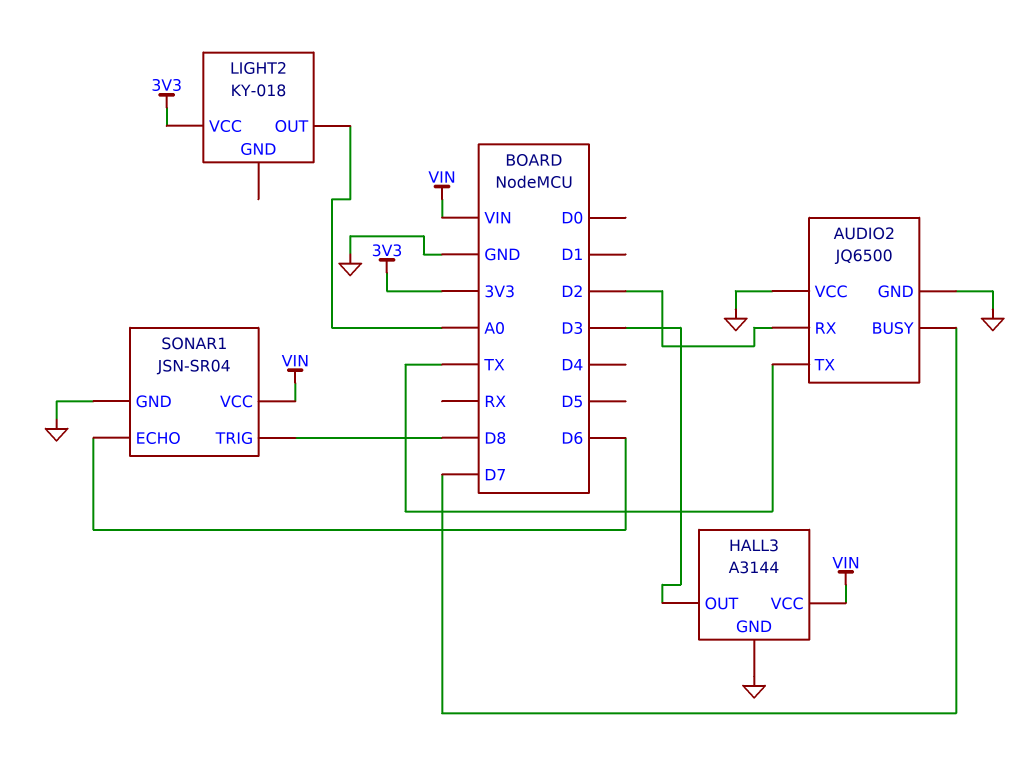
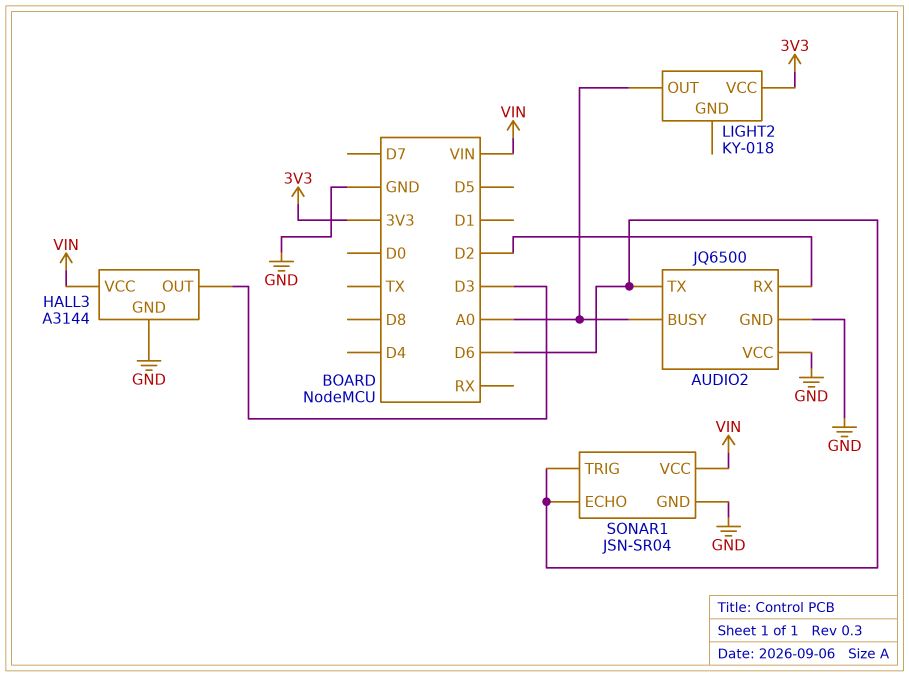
AUDIO2 pin BUSY: D7 -> A0
AUDIO2 pin TX: TX -> D6
SONAR1 pin TRIG: D8 -> D6

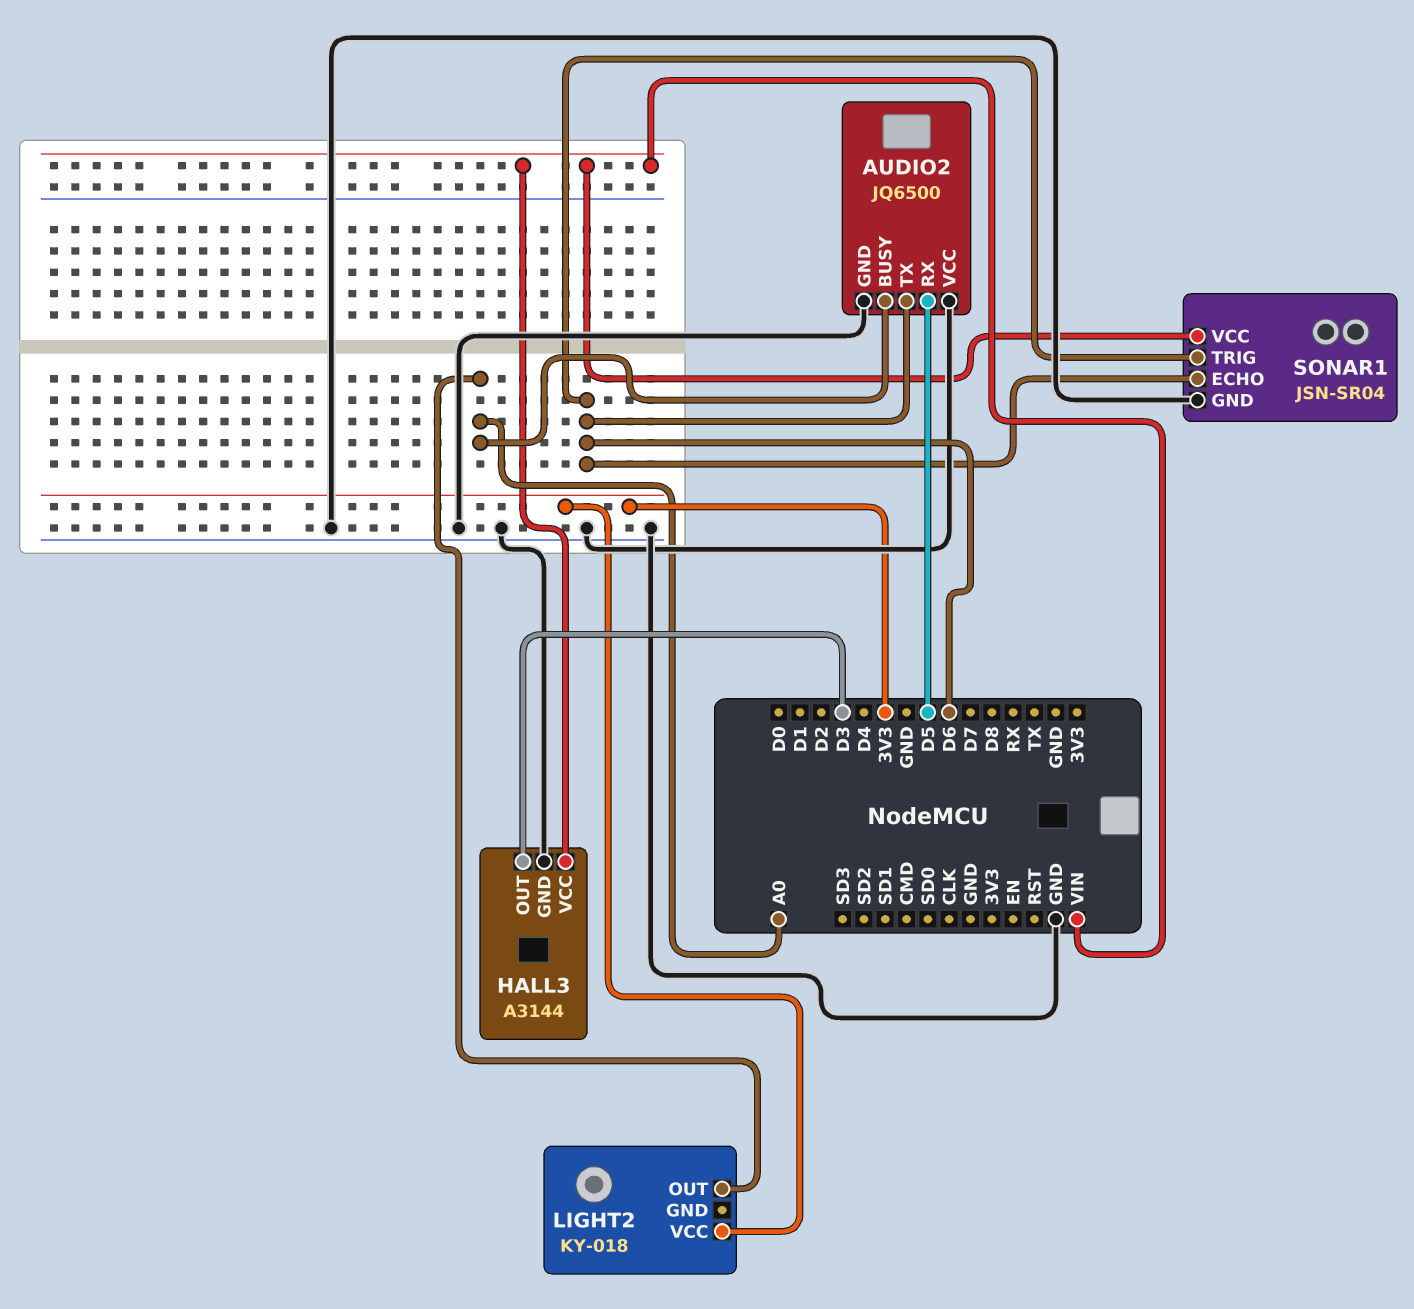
AUDIO2 pin RX: D2 -> D5

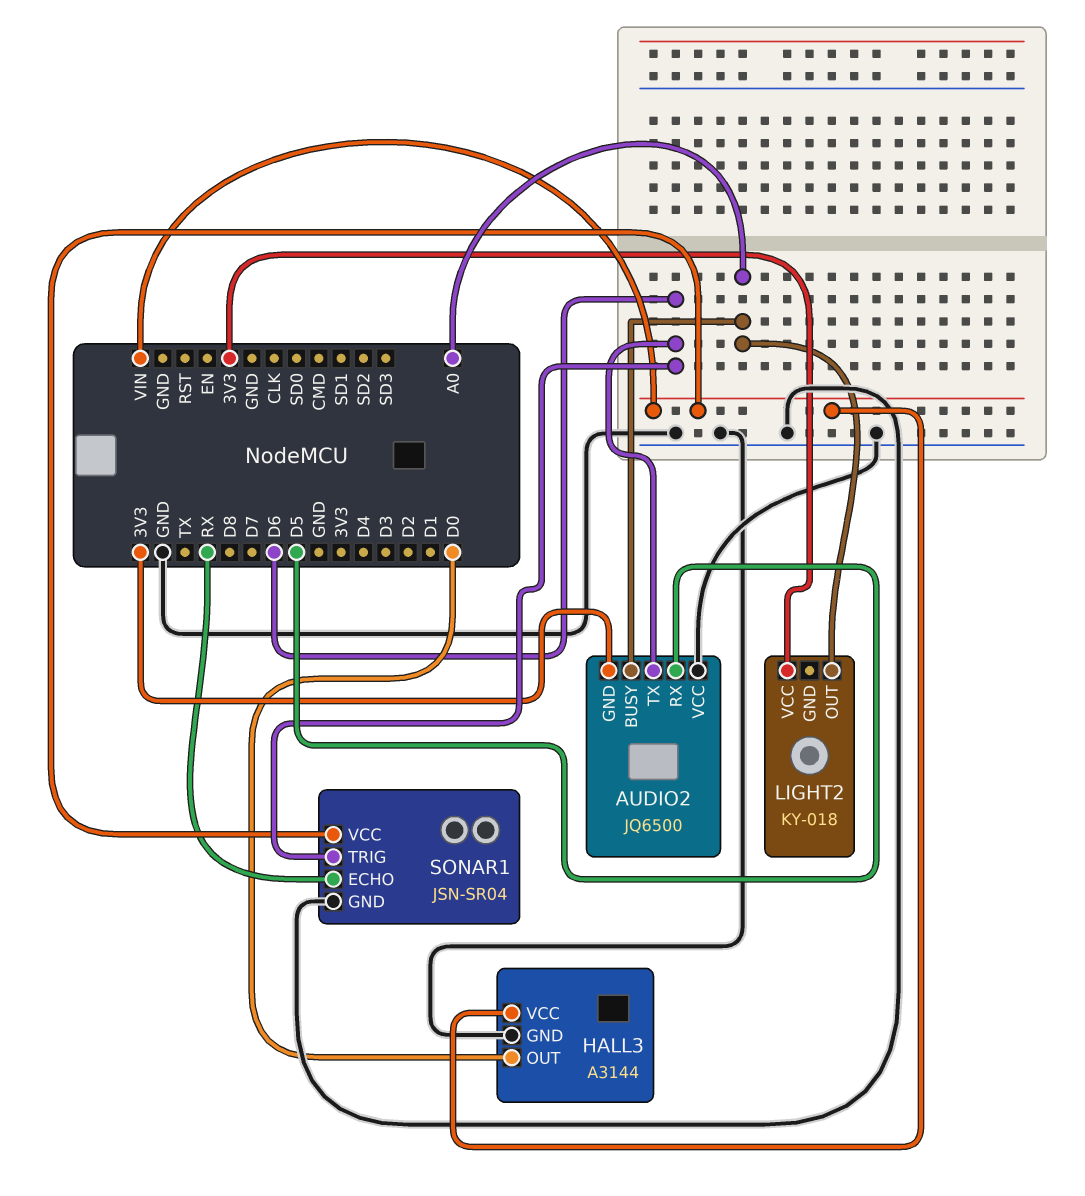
AUDIO2 pin GND: GND -> 3V3
HALL3 pin OUT: D3 -> D0
SONAR1 pin ECHO: D6 -> RX

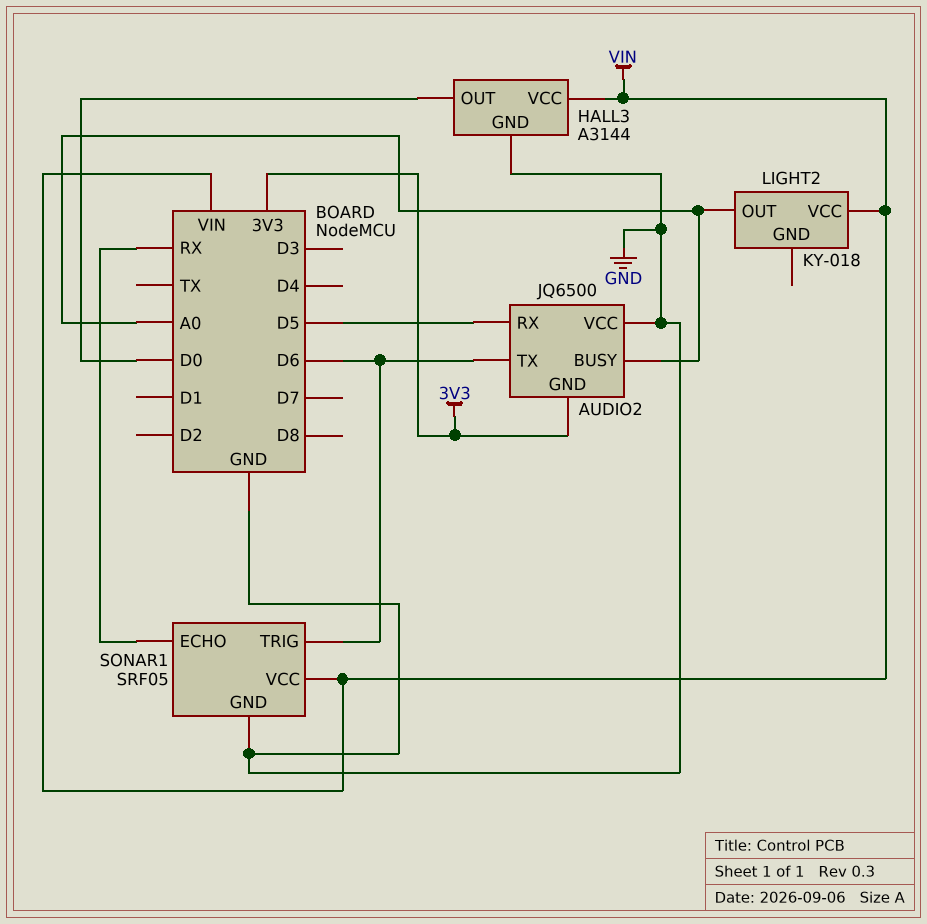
LIGHT2 pin VCC: 3V3 -> VIN
SONAR1: JSN-SR04 -> SRF05

